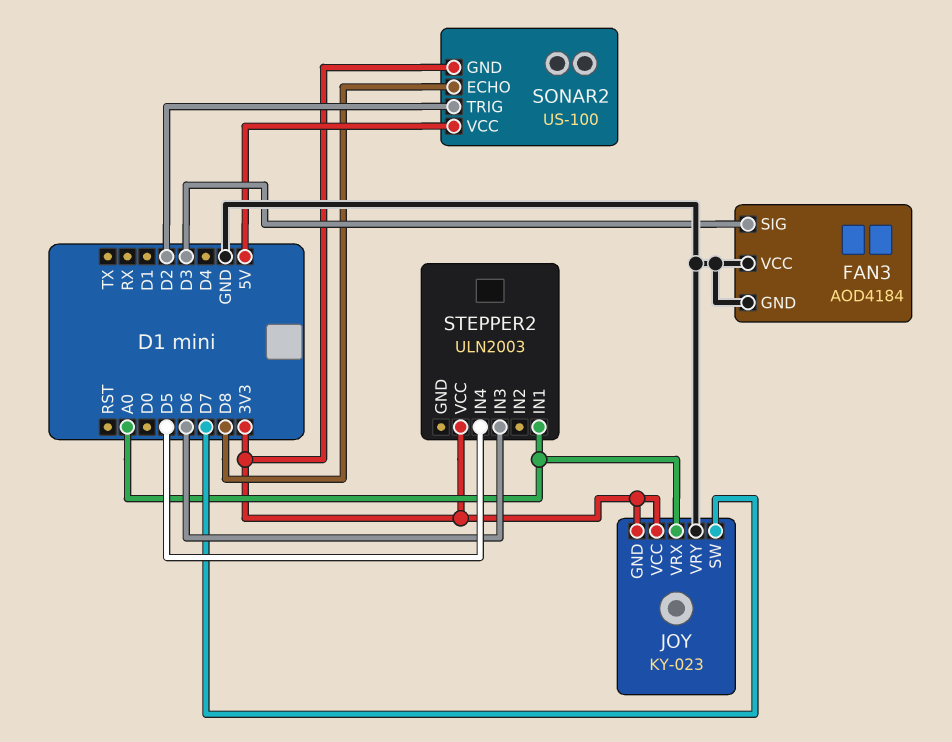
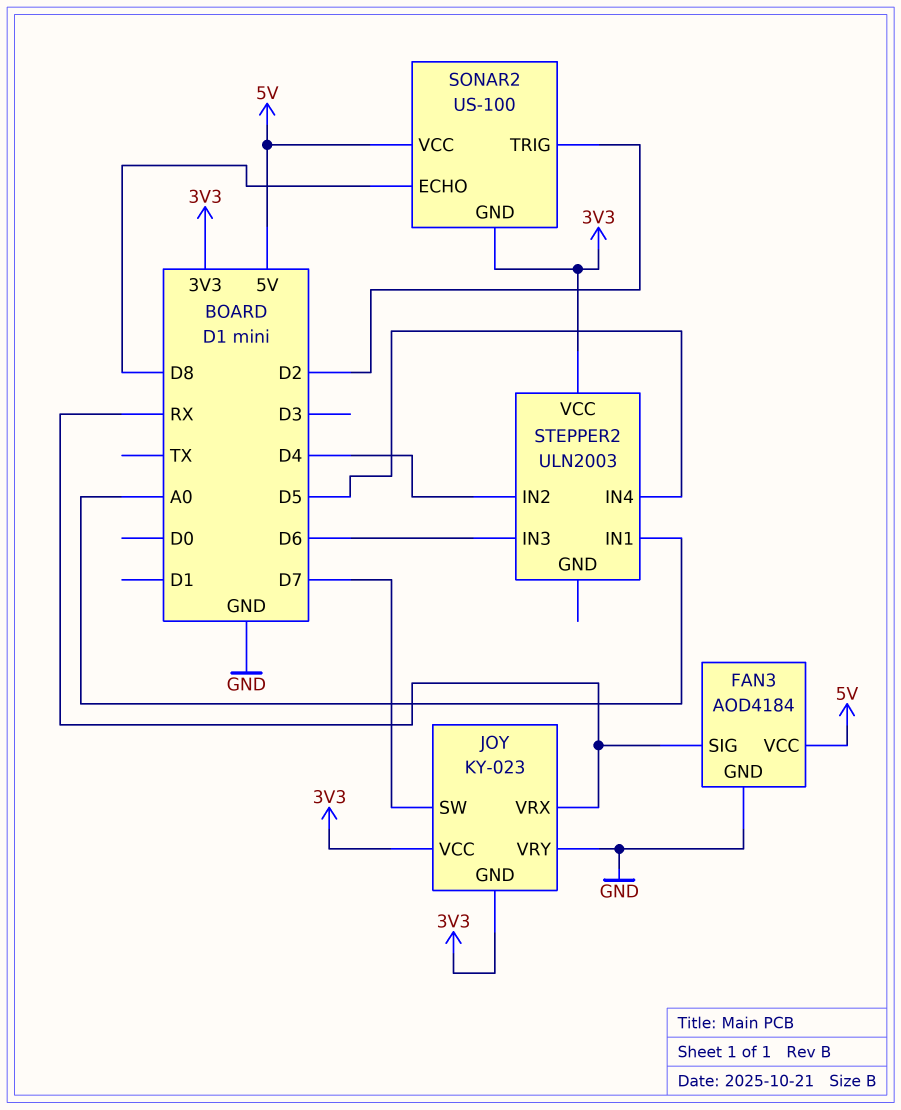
FAN3 pin SIG: D3 -> RX
FAN3 pin VCC: GND -> 5V
JOY pin VRX: A0 -> RX
STEPPER2 pin IN2: none -> D4

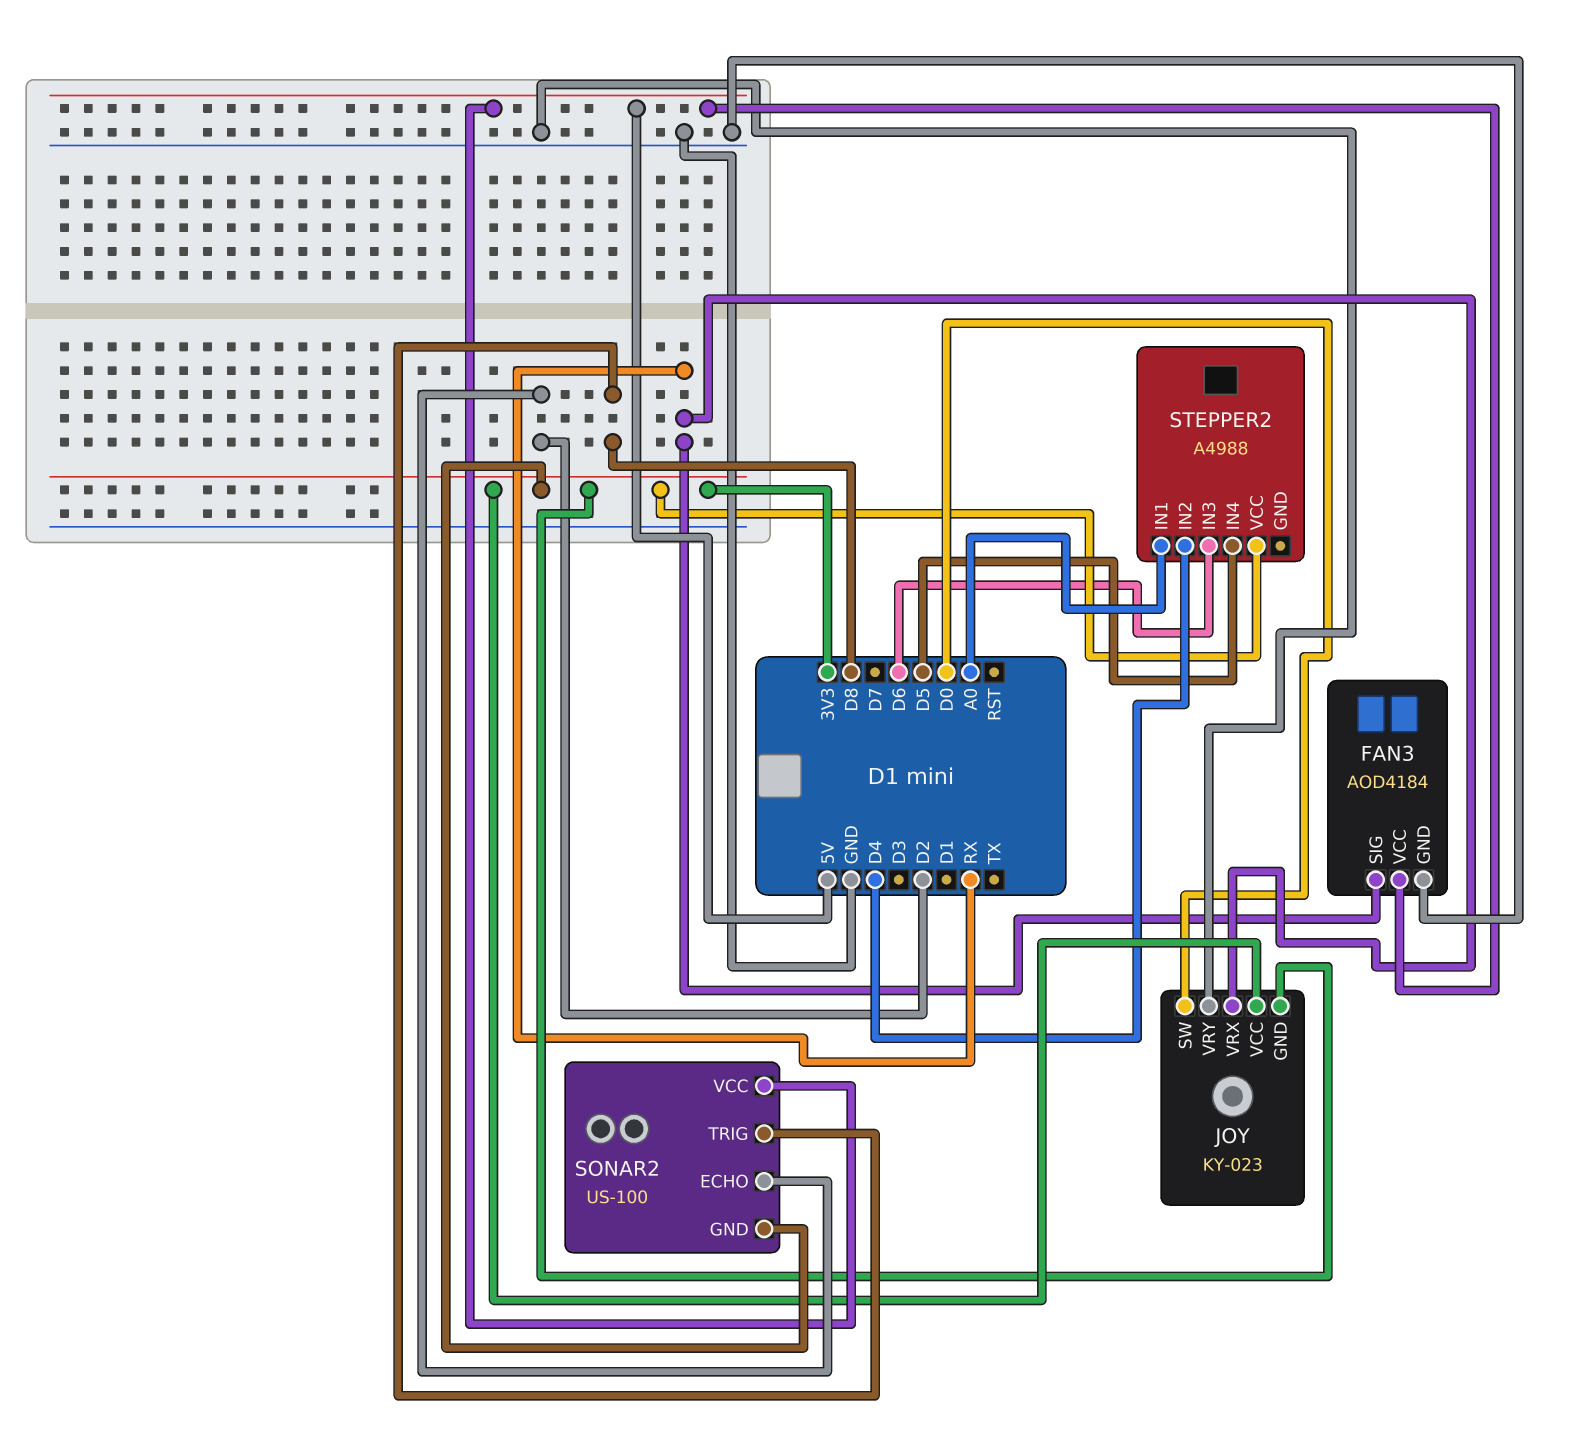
JOY pin SW: D7 -> D0
SONAR2 pin ECHO: D8 -> D2
SONAR2 pin TRIG: D2 -> D8
STEPPER2: ULN2003 -> A4988

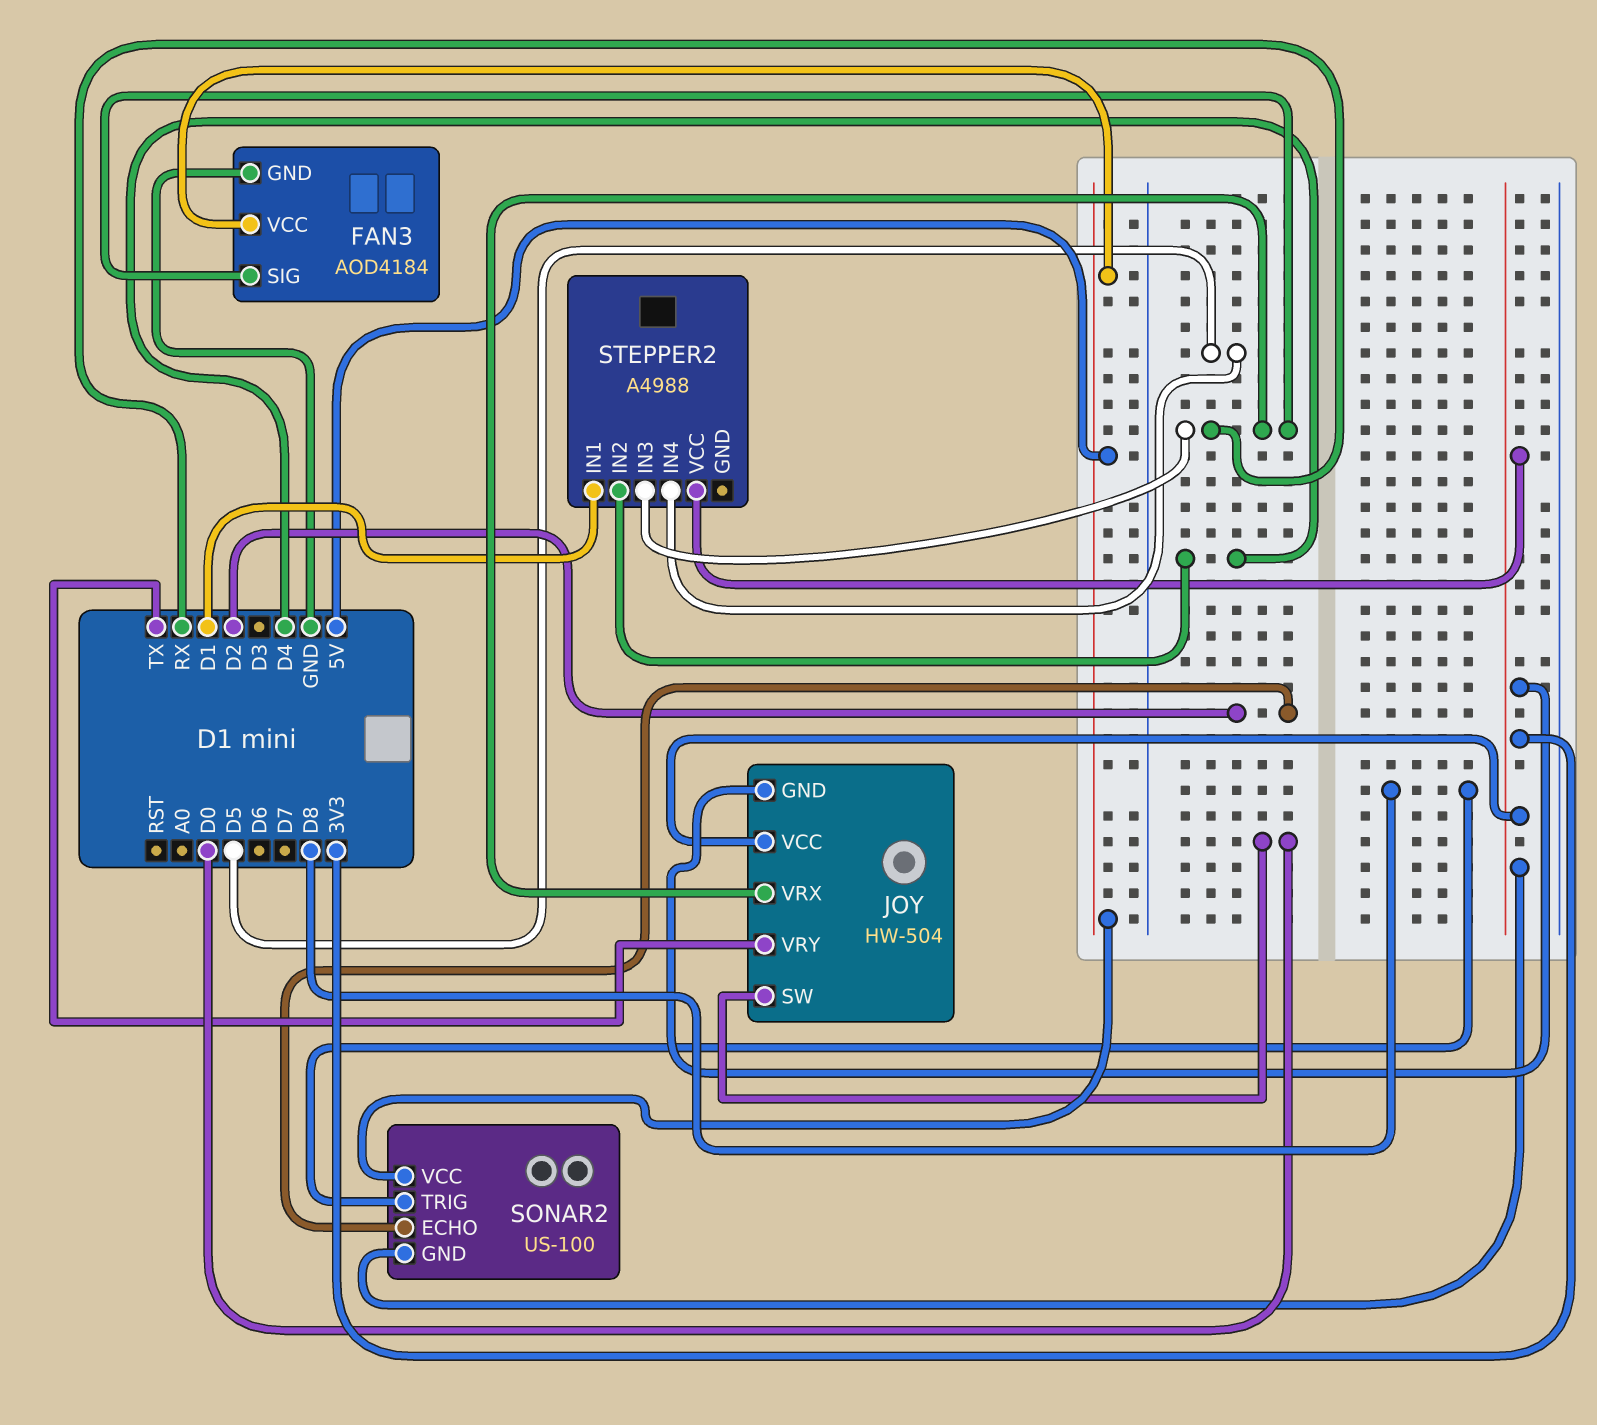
JOY: KY-023 -> HW-504
JOY pin VRY: GND -> TX
STEPPER2 pin IN1: A0 -> D1
STEPPER2 pin IN3: D6 -> RX

